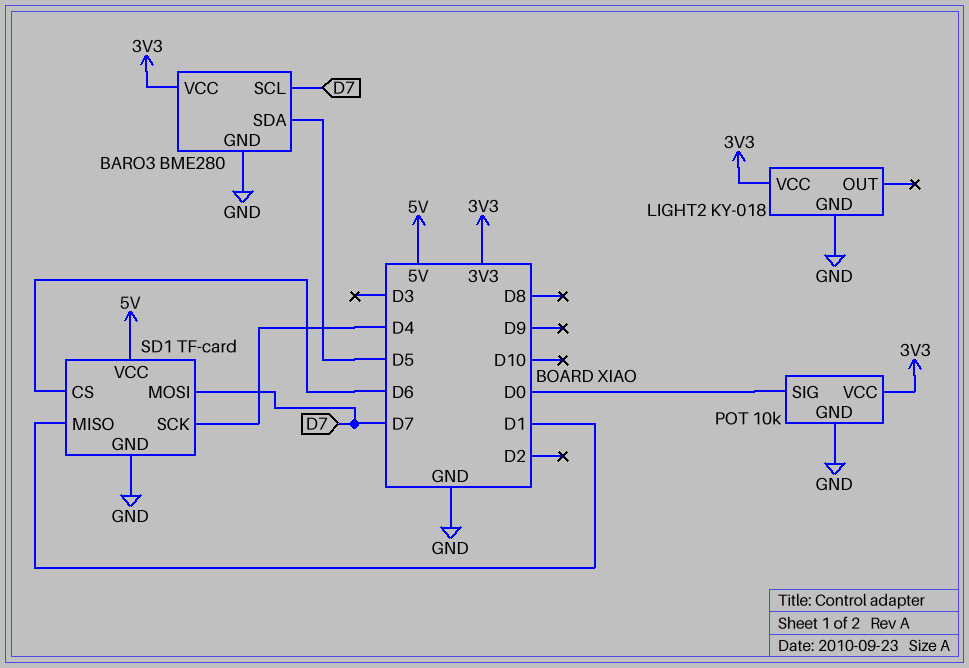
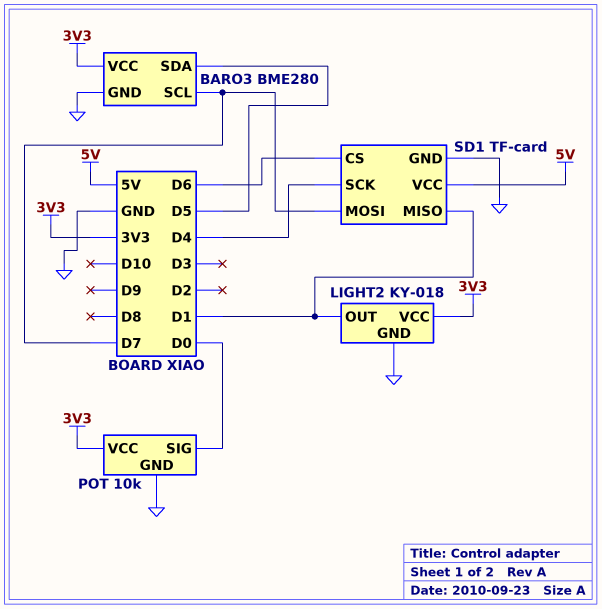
LIGHT2 pin OUT: none -> D1

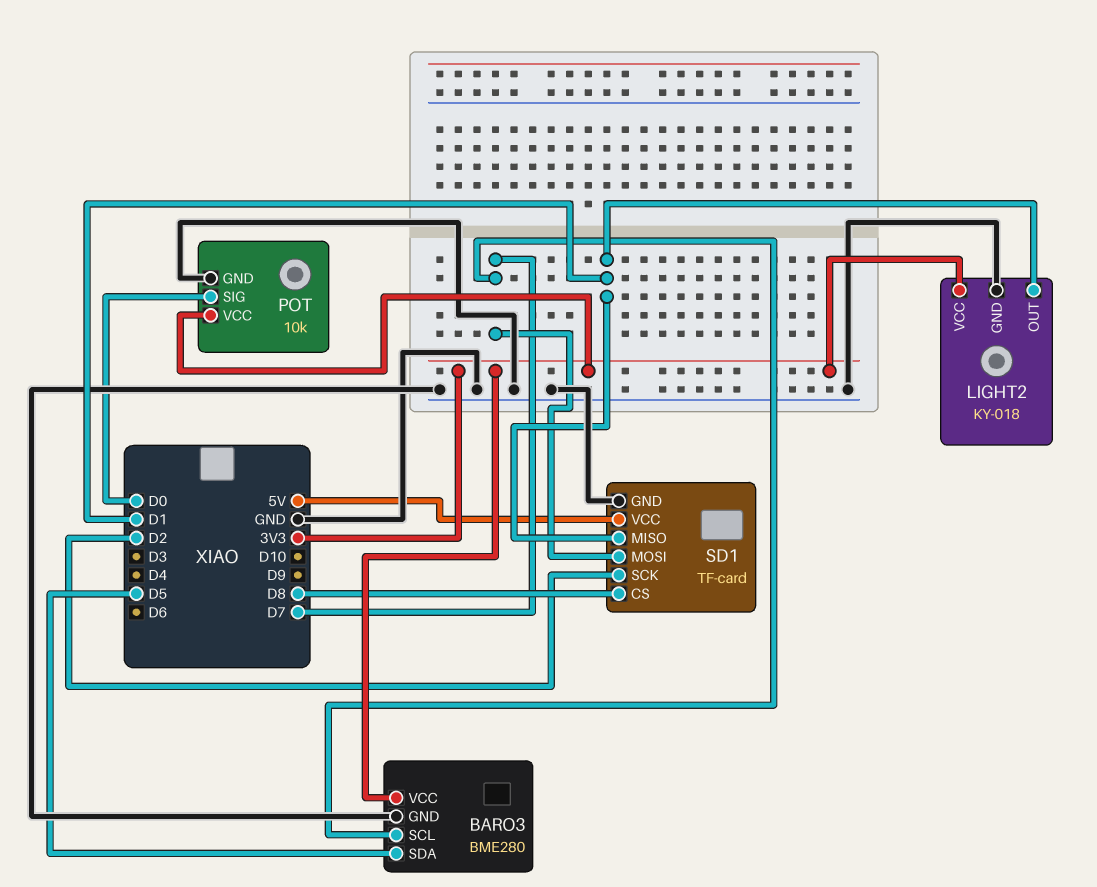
SD1 pin CS: D6 -> D8
SD1 pin SCK: D4 -> D2

